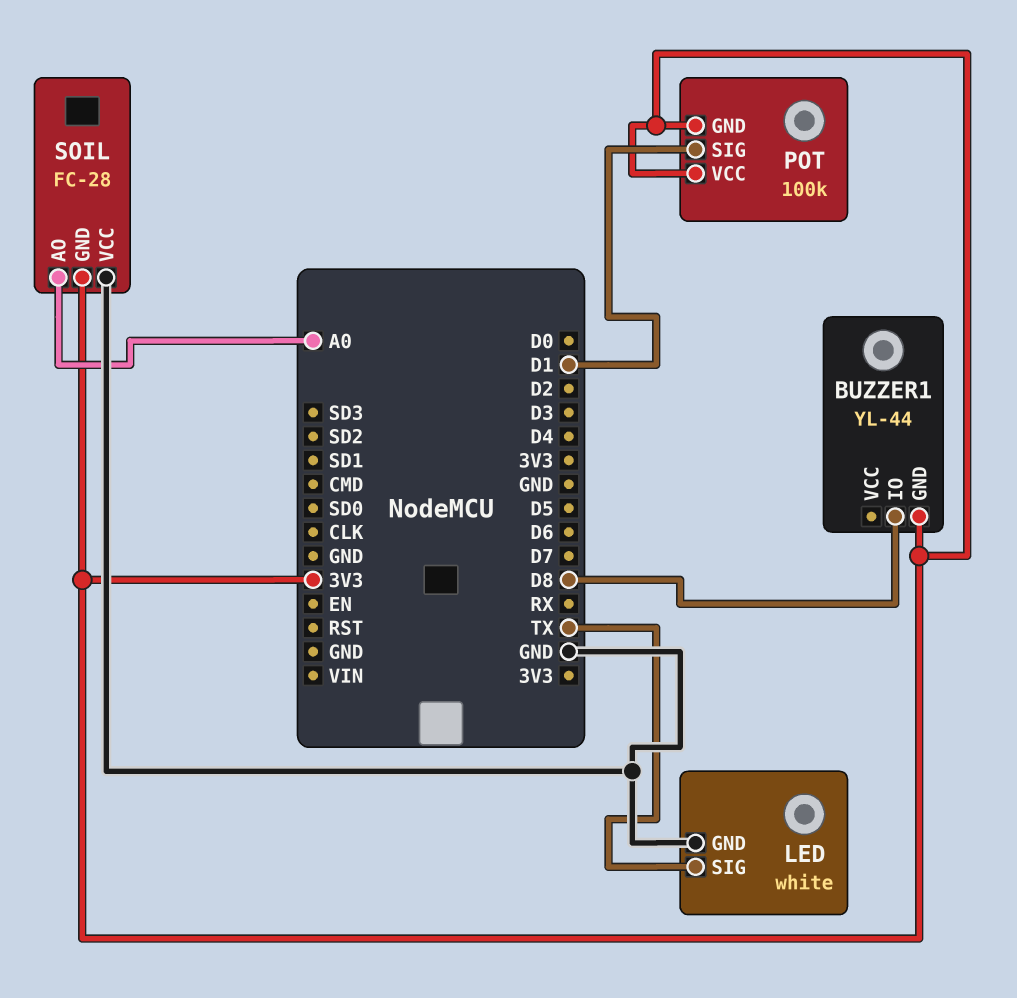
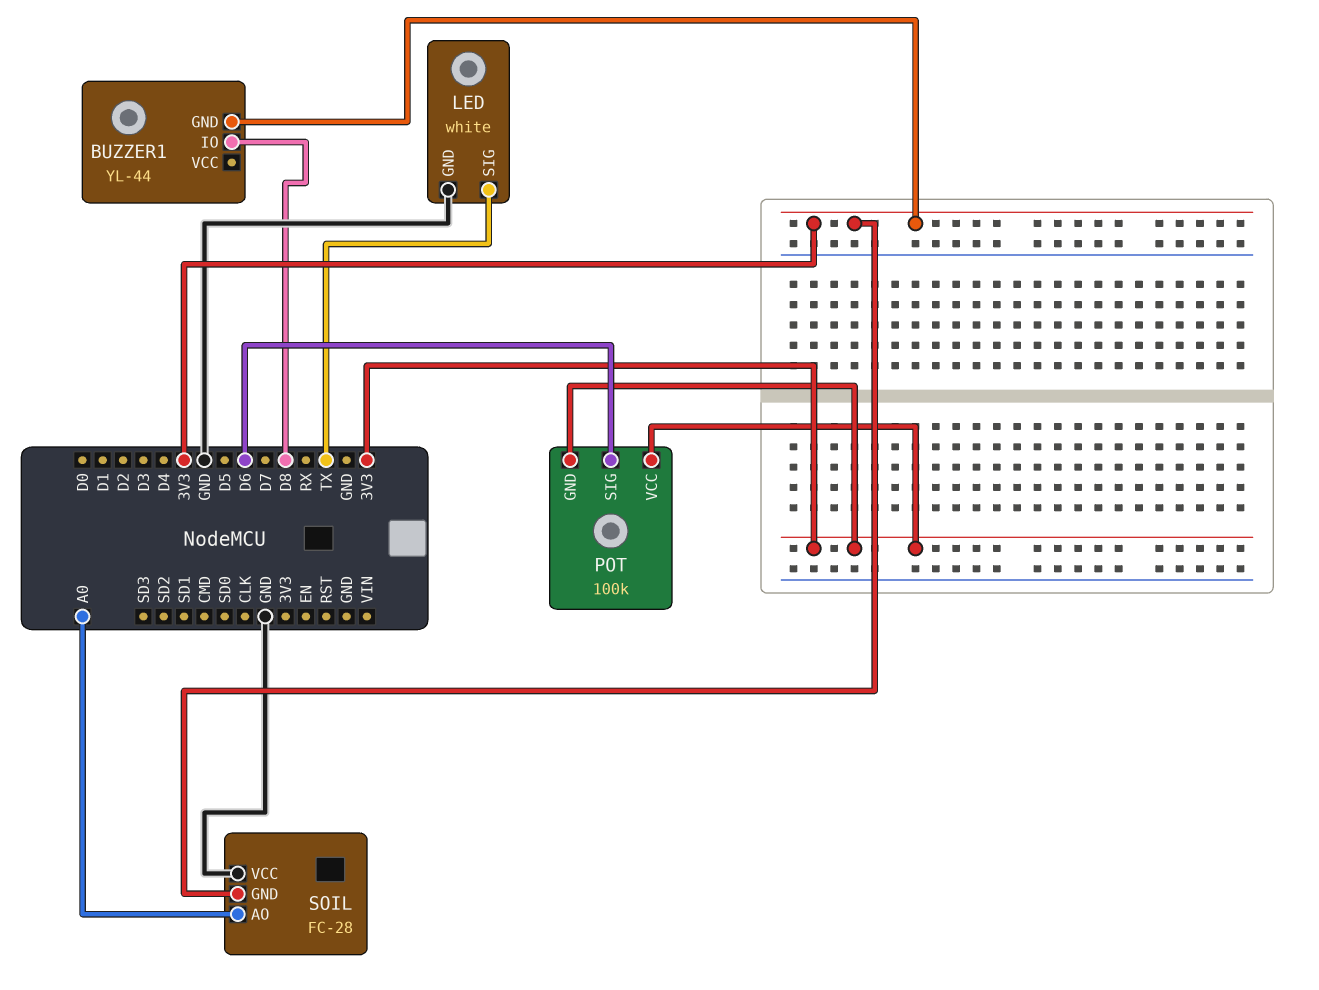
POT pin SIG: D1 -> D6

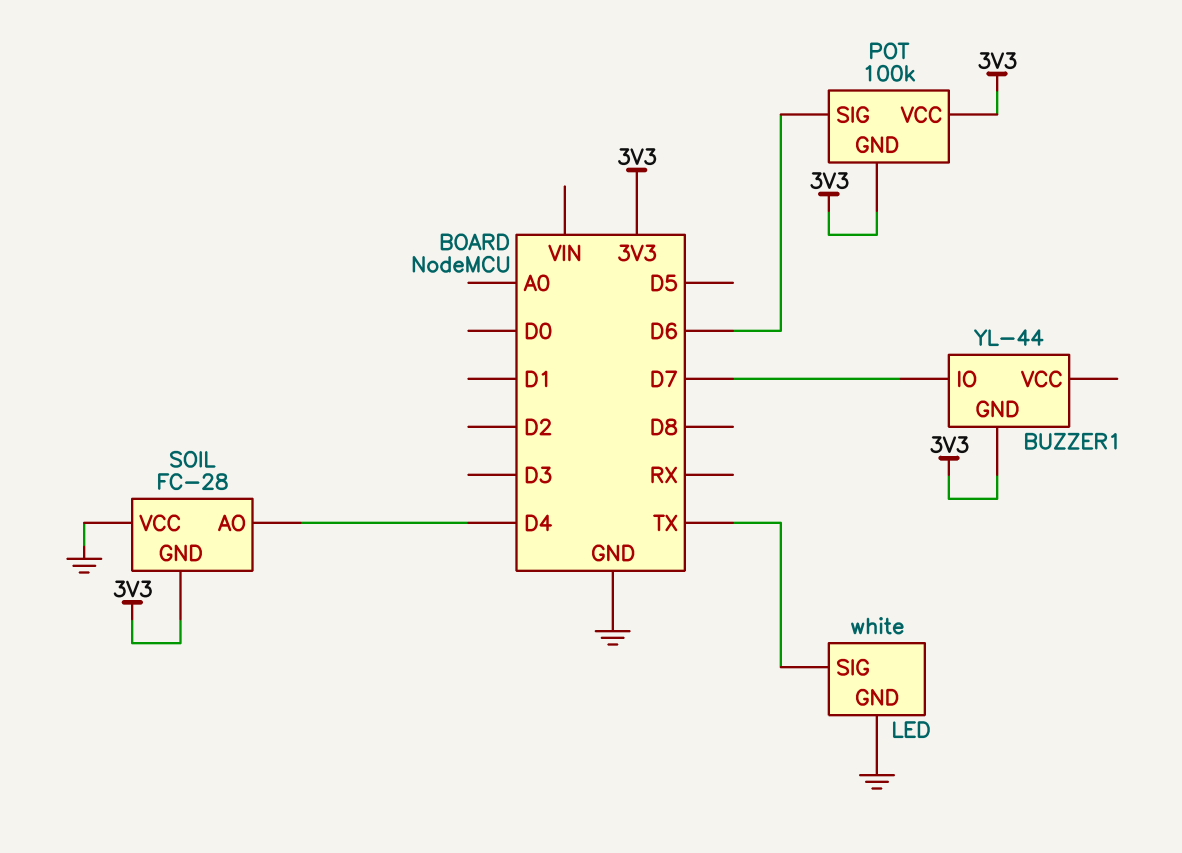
BUZZER1 pin IO: D8 -> D7
SOIL pin AO: A0 -> D4

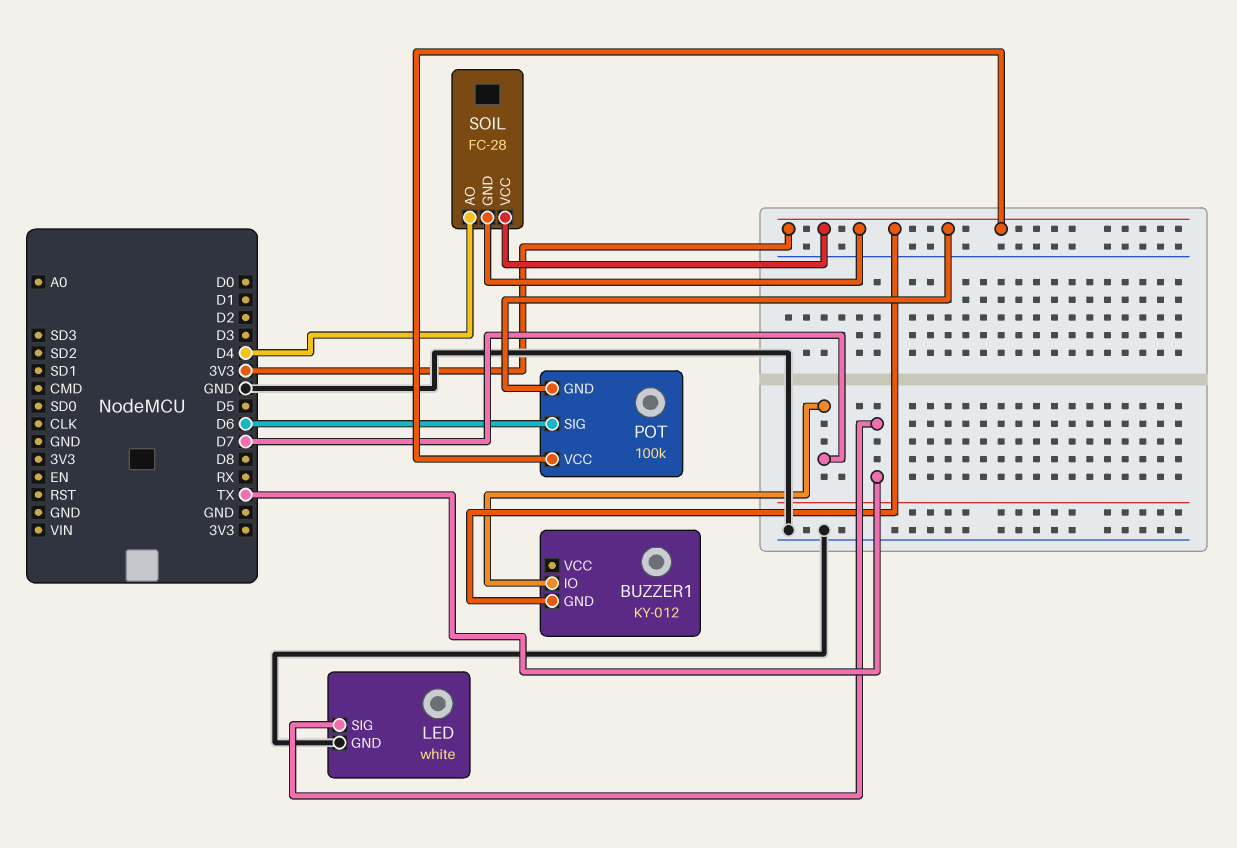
BUZZER1: YL-44 -> KY-012
SOIL pin VCC: GND -> 3V3

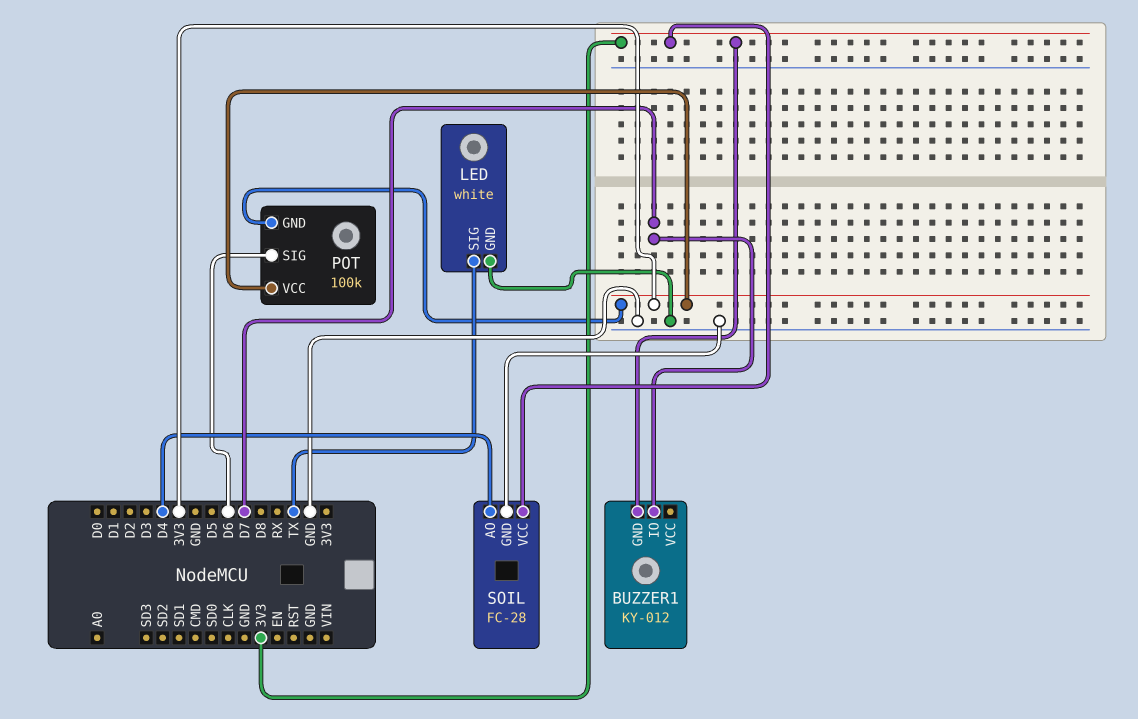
SOIL pin GND: 3V3 -> GND

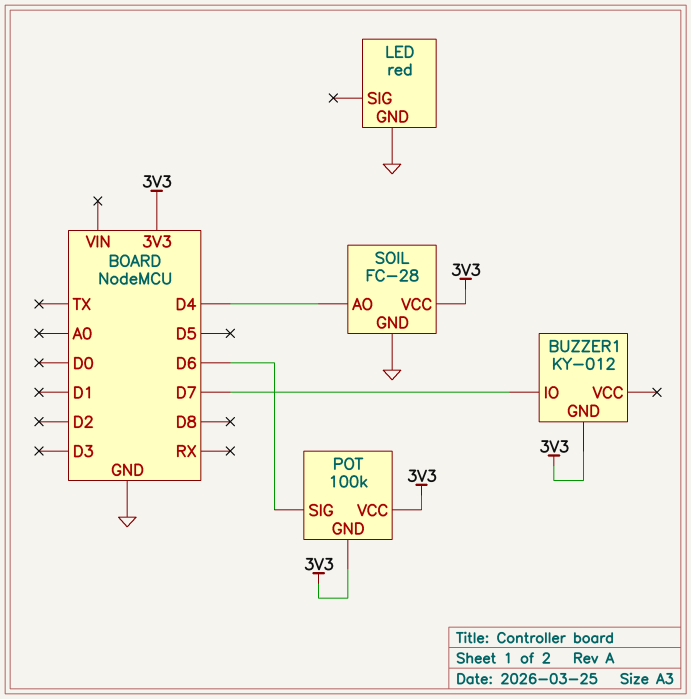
LED: white -> red
LED pin SIG: TX -> none

